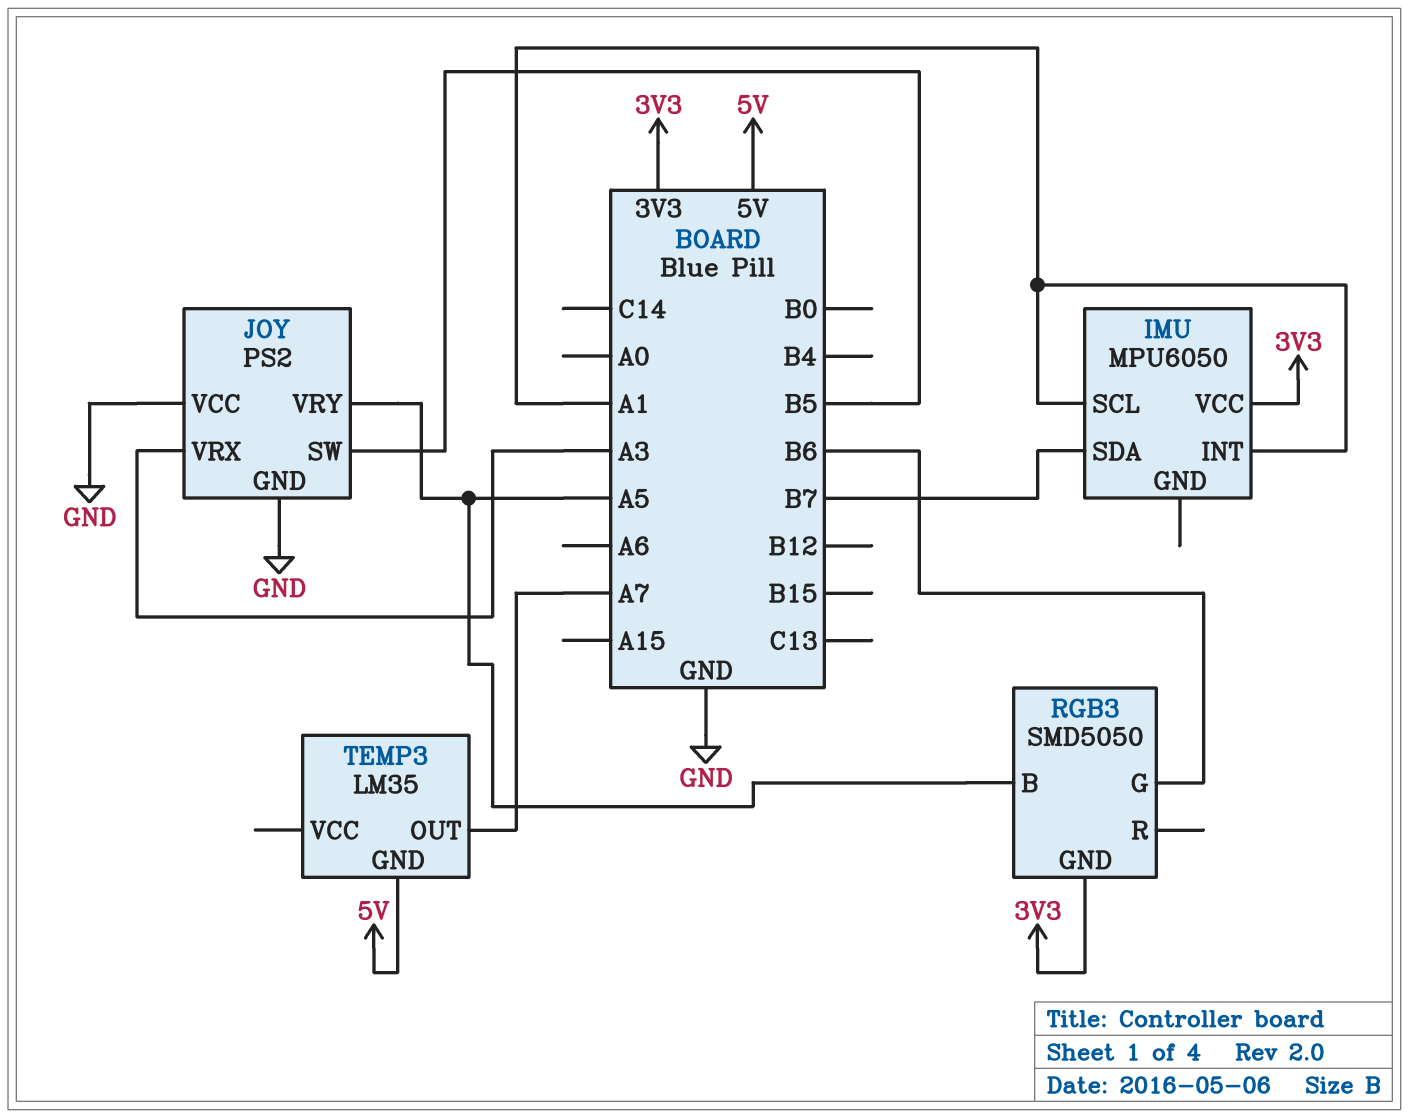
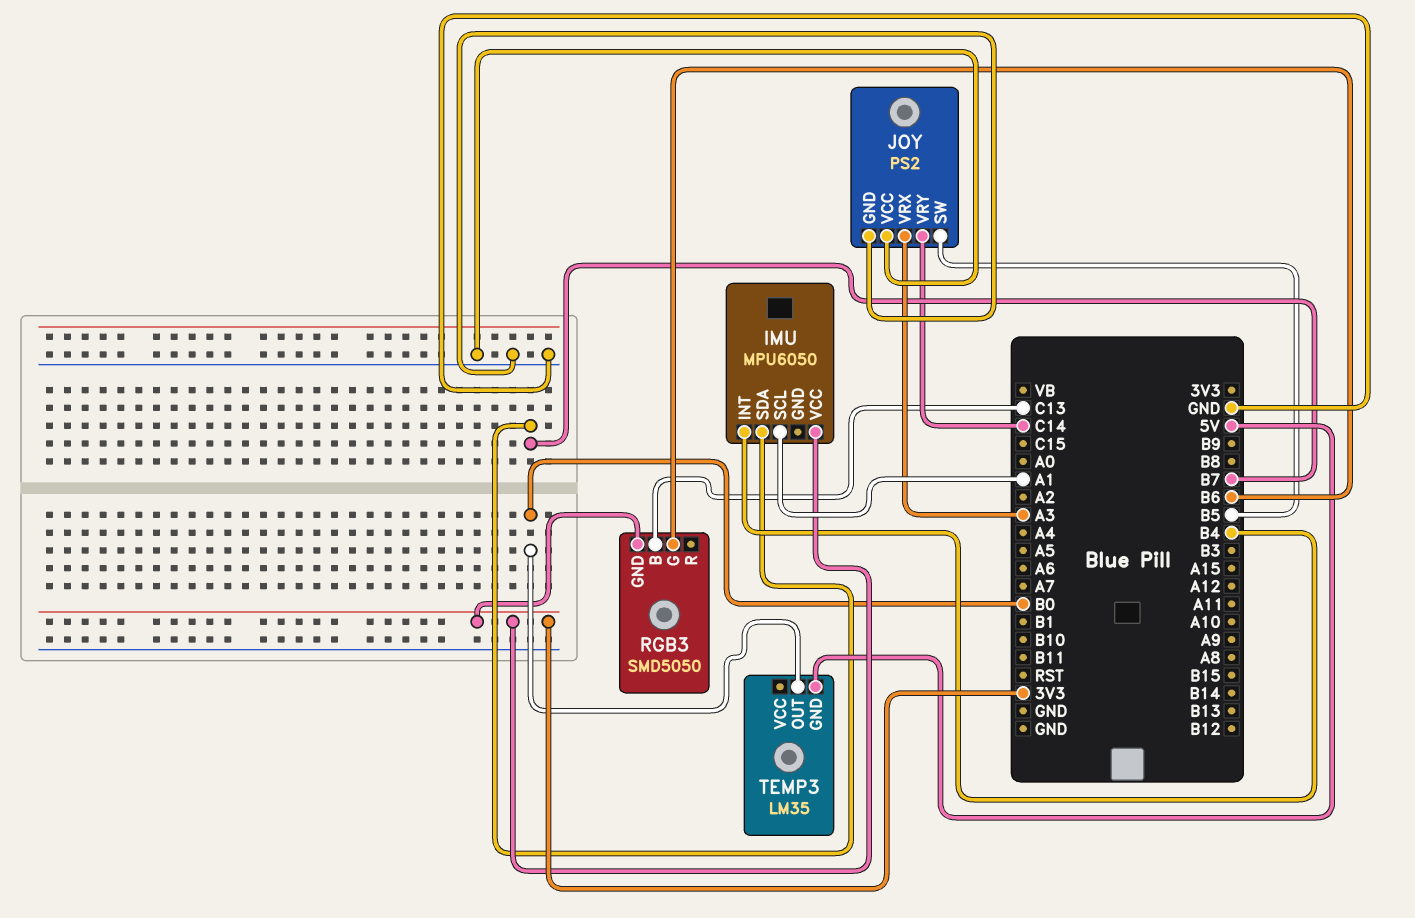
IMU pin INT: A1 -> B4
JOY pin VRY: A5 -> C14
RGB3 pin B: A5 -> C13
TEMP3 pin OUT: A7 -> B0

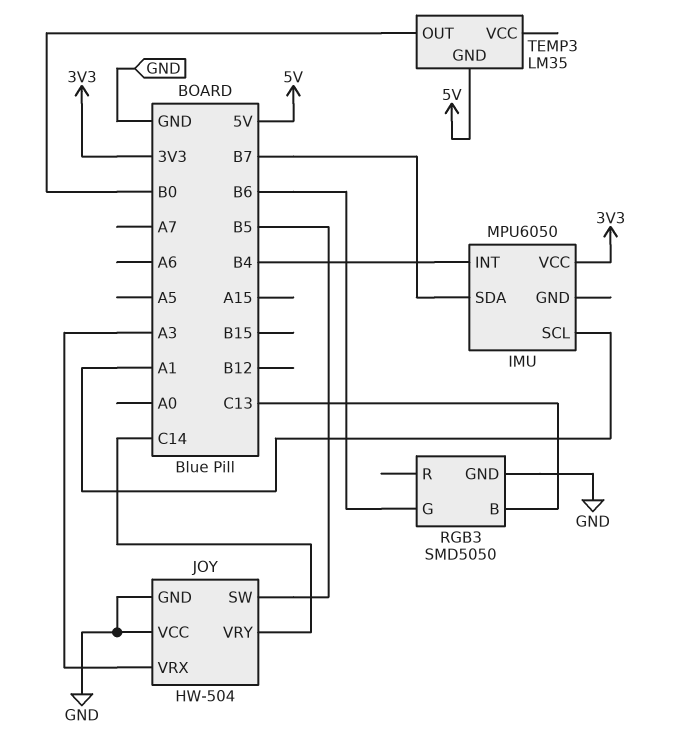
JOY: PS2 -> HW-504
RGB3 pin GND: 3V3 -> GND

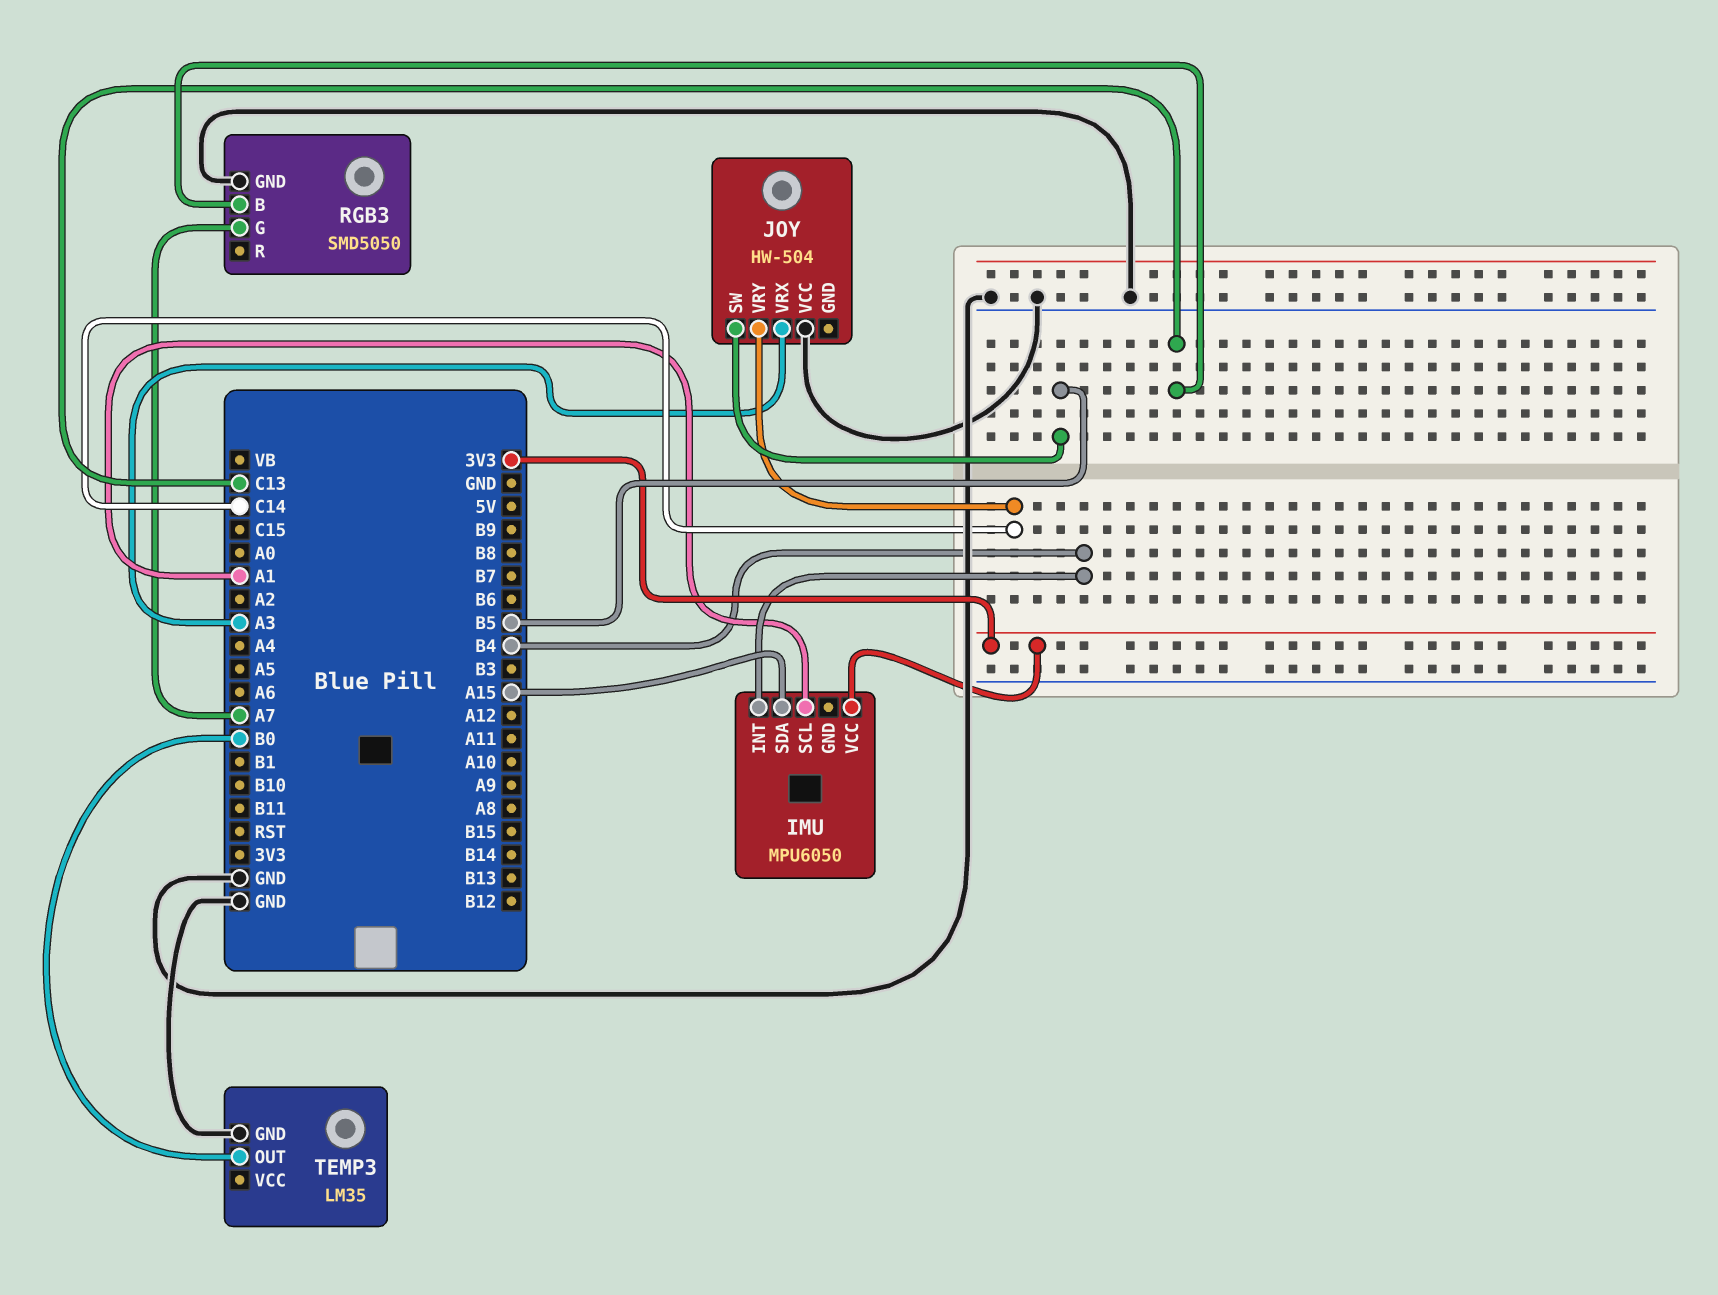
IMU pin SDA: B7 -> A15
JOY pin GND: GND -> none
RGB3 pin G: B6 -> A7
TEMP3 pin GND: 5V -> GND

